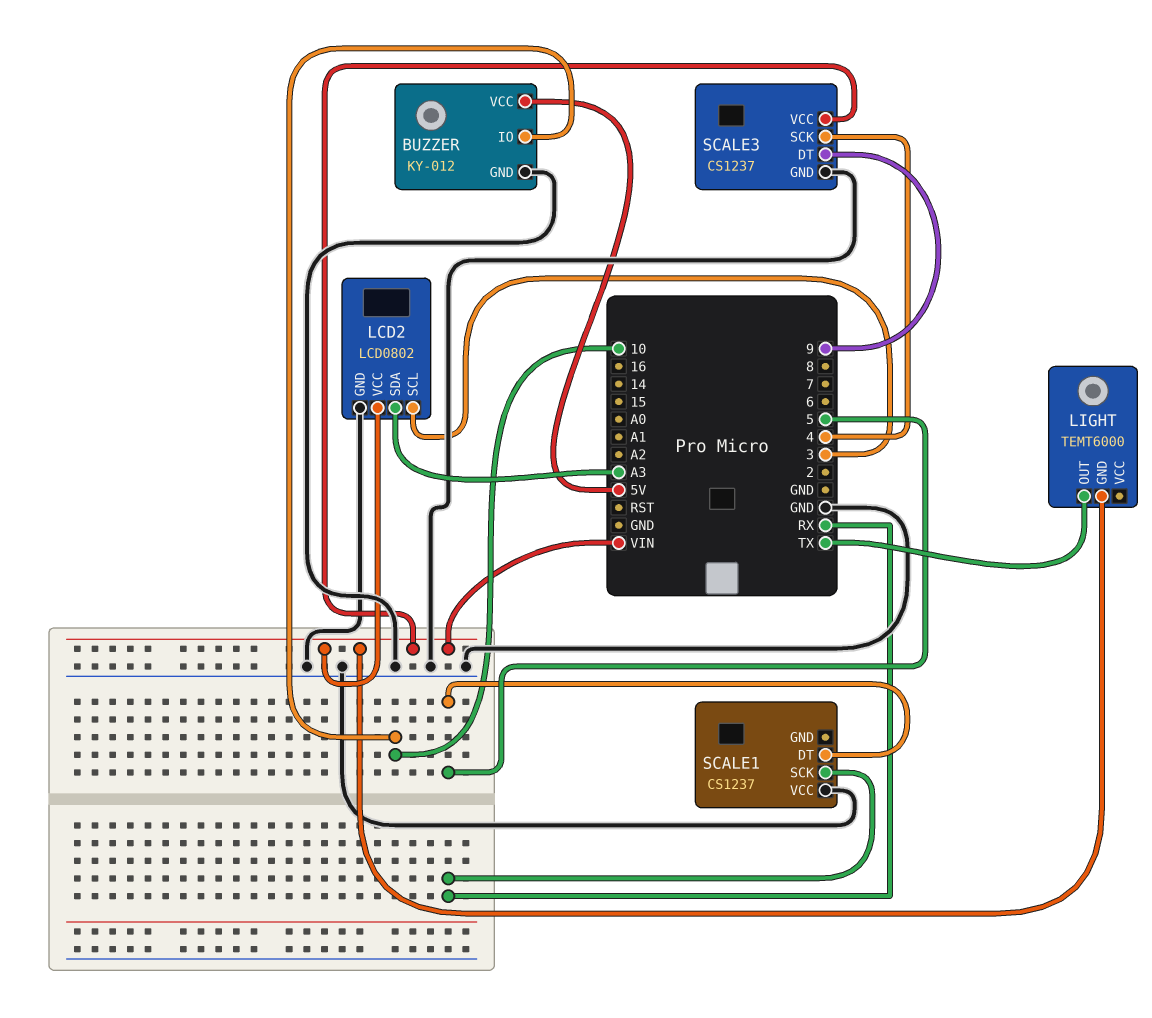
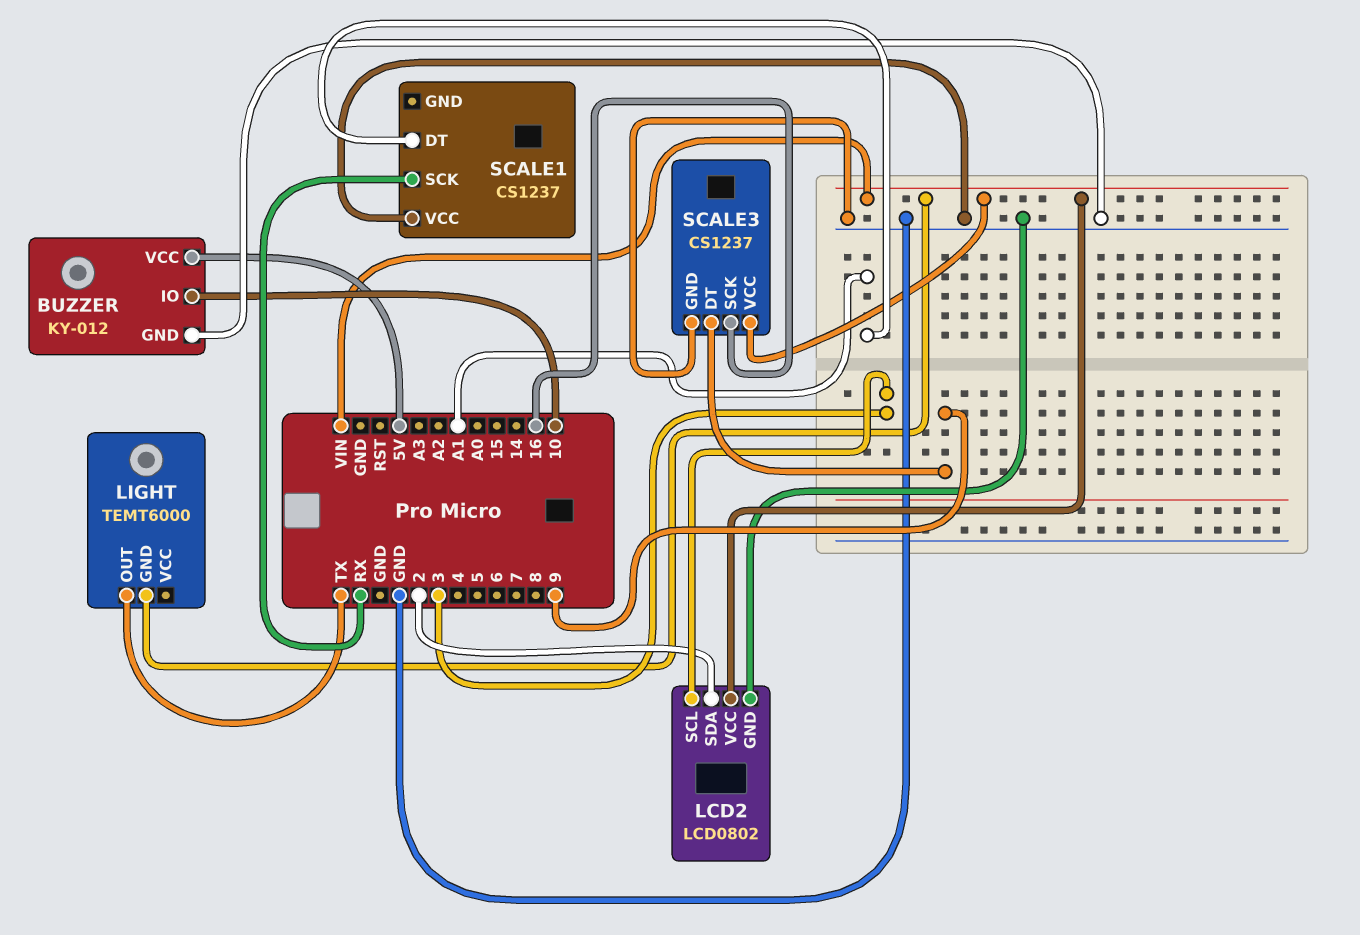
LCD2 pin SDA: A3 -> 2
SCALE1 pin DT: 5 -> A1
SCALE3 pin SCK: 4 -> 16

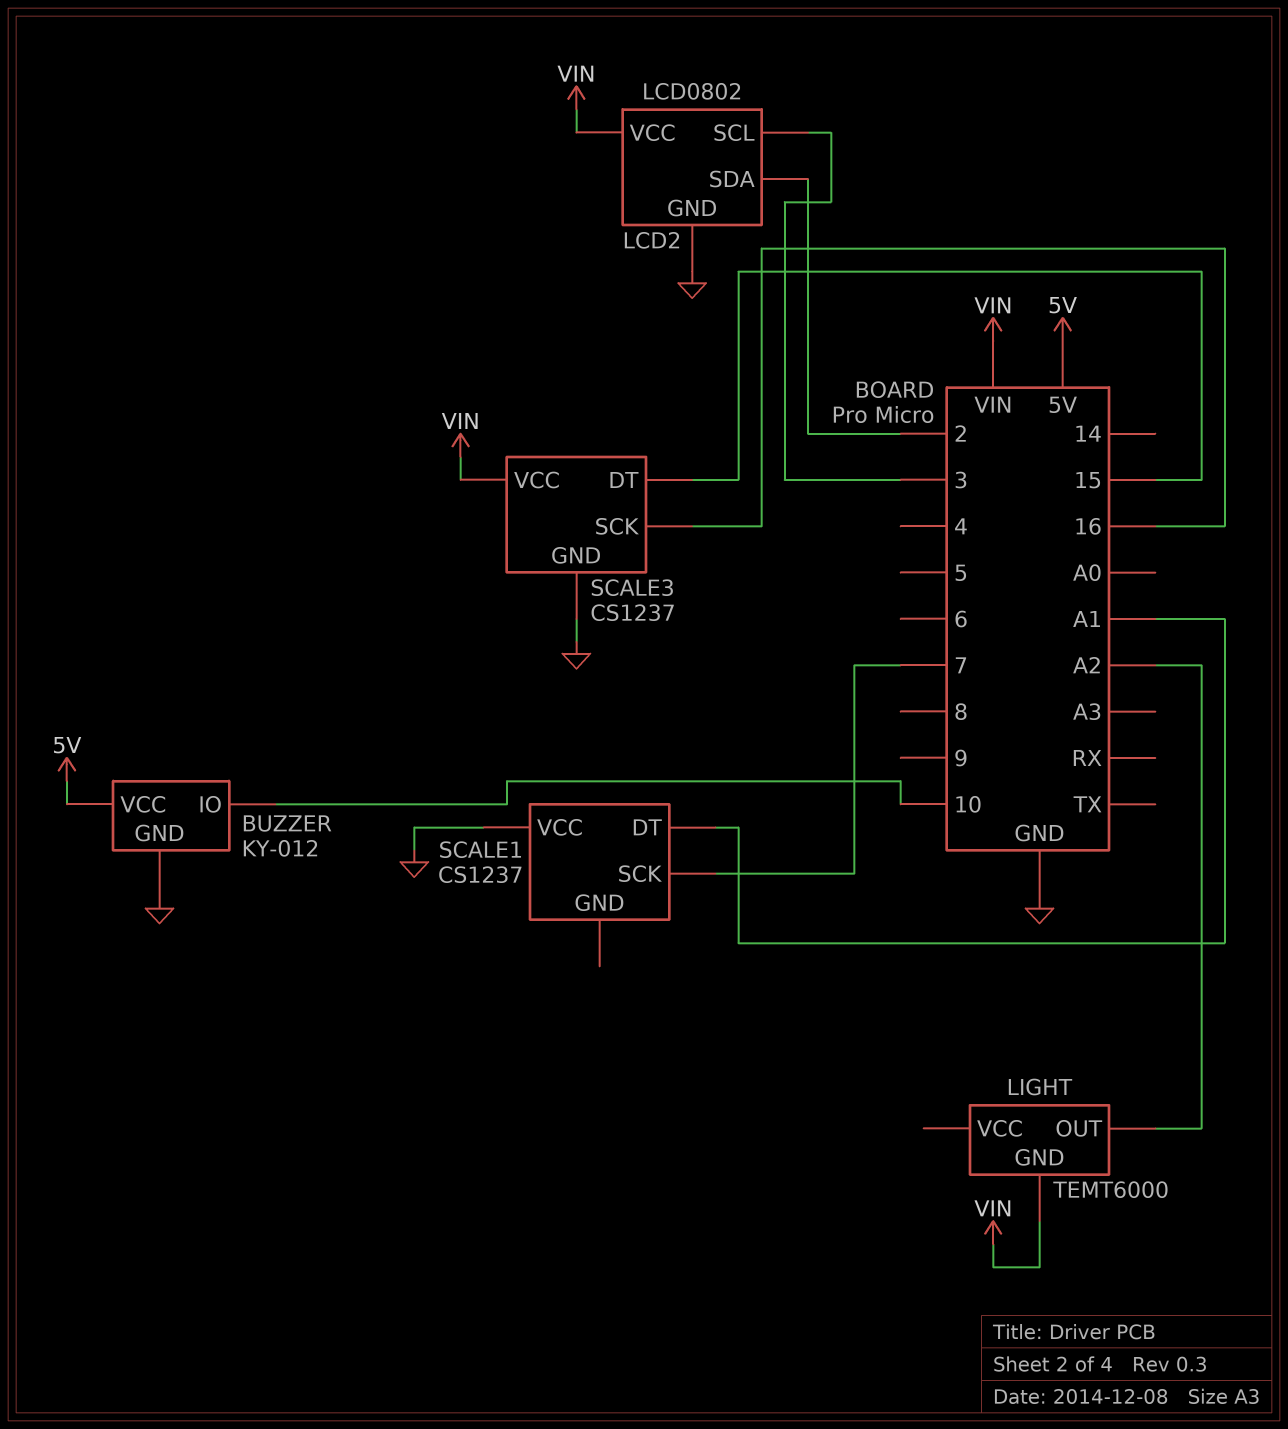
LIGHT pin OUT: TX -> A2
SCALE1 pin SCK: RX -> 7
SCALE3 pin DT: 9 -> 15

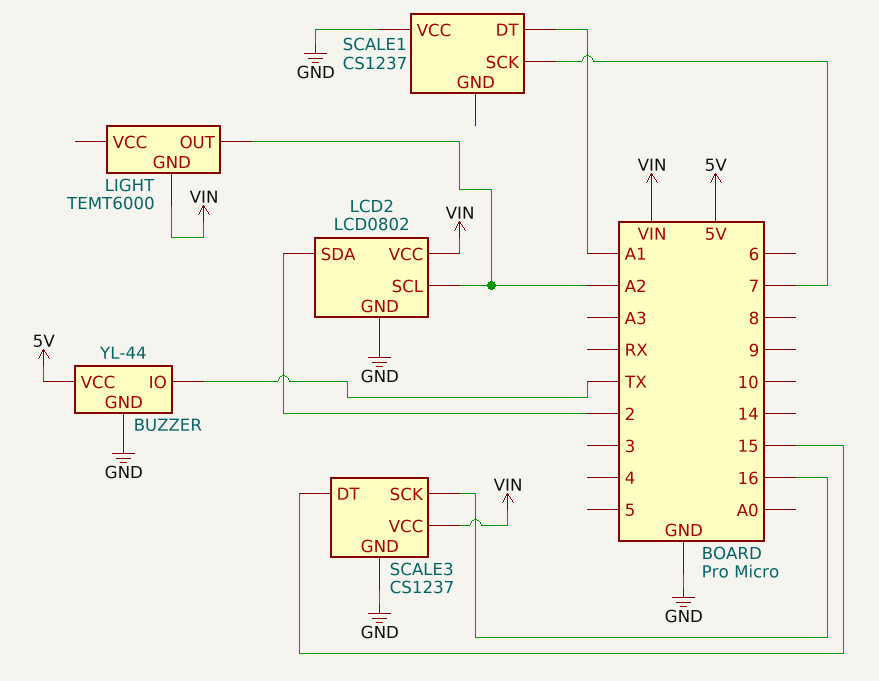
BUZZER: KY-012 -> YL-44
BUZZER pin IO: 10 -> TX
LCD2 pin SCL: 3 -> A2

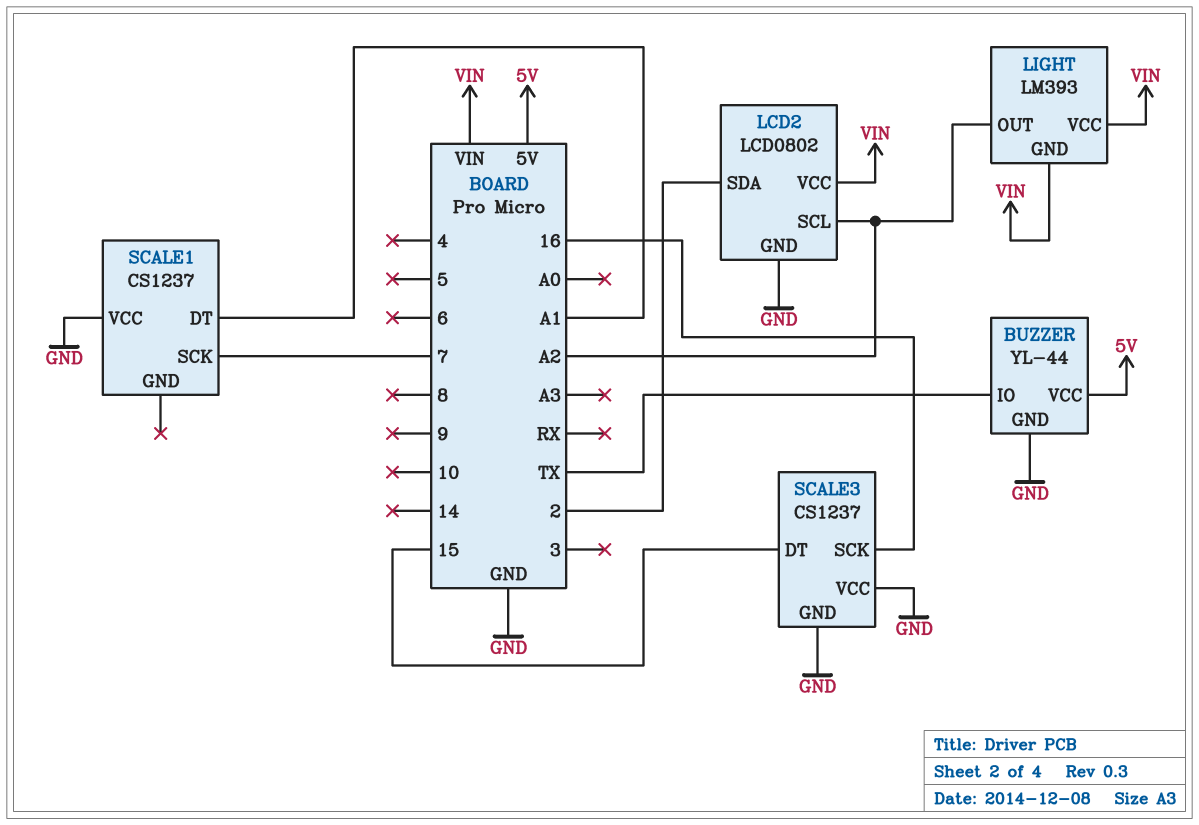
LIGHT: TEMT6000 -> LM393
LIGHT pin VCC: none -> VIN
SCALE3 pin VCC: VIN -> GND

